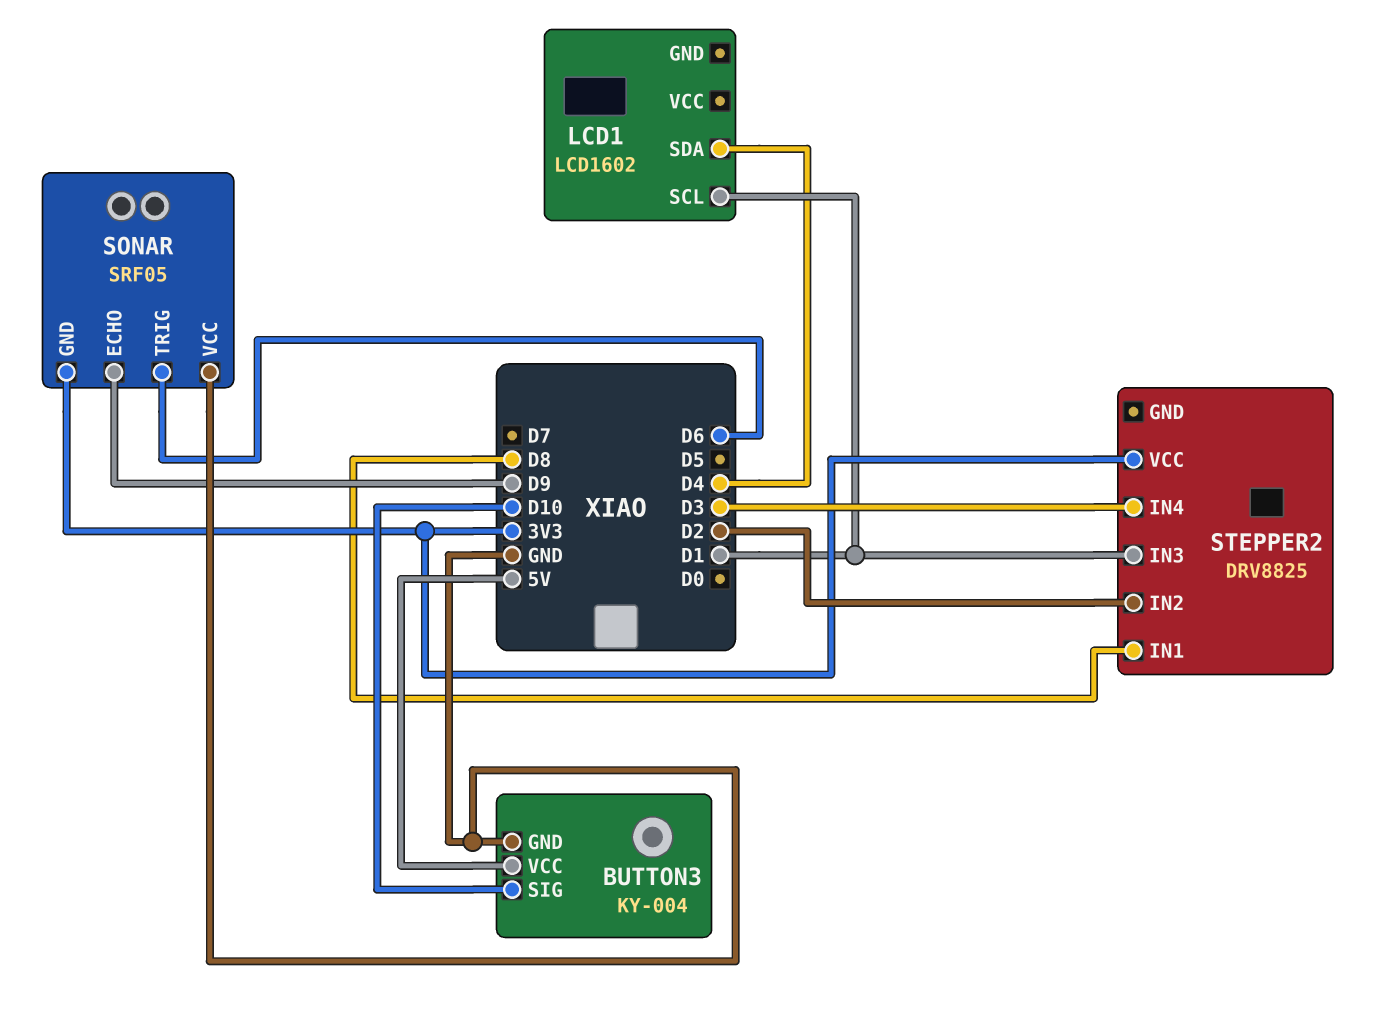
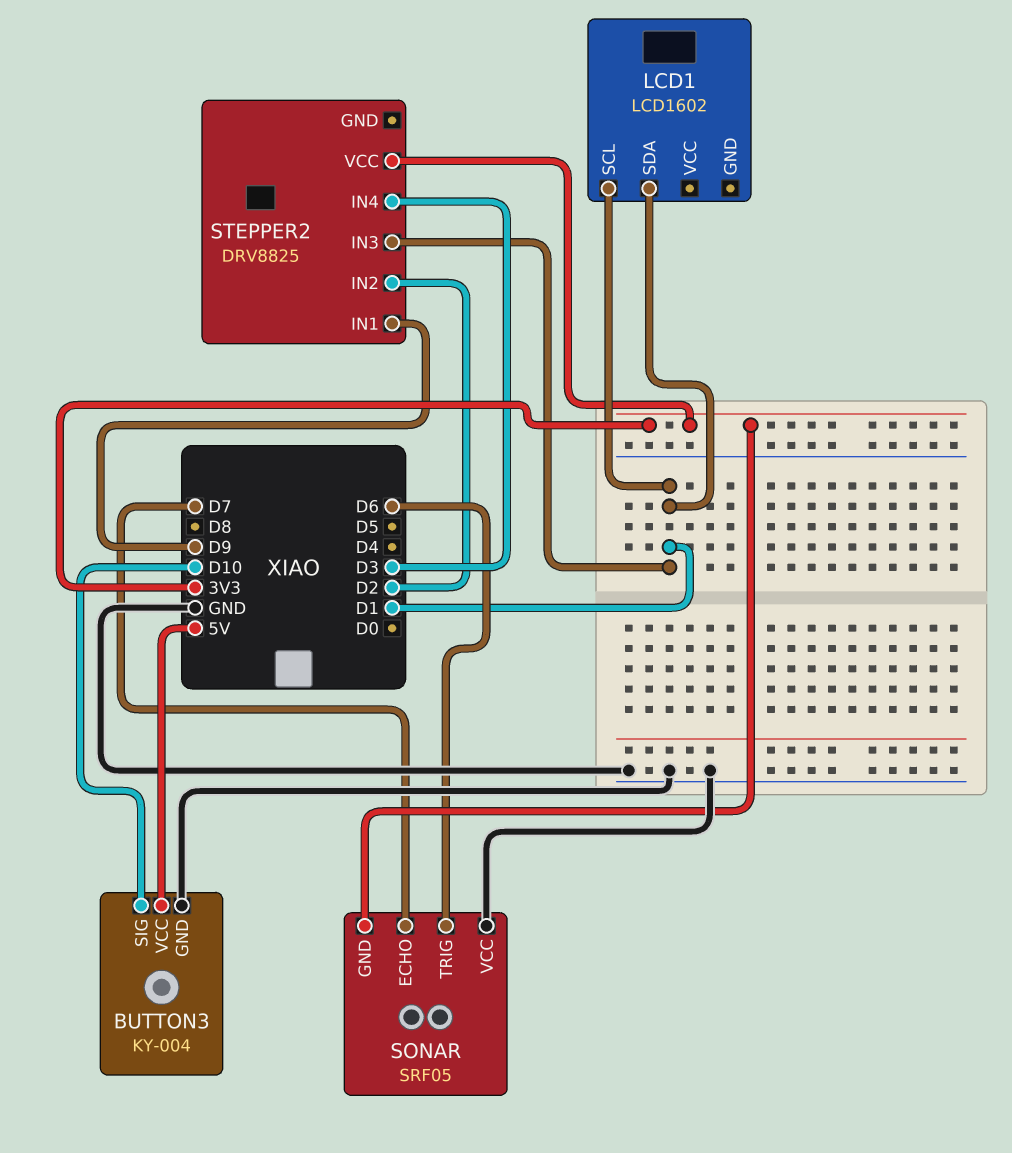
LCD1 pin SDA: D4 -> D1
SONAR pin ECHO: D9 -> D7
STEPPER2 pin IN1: D8 -> D9

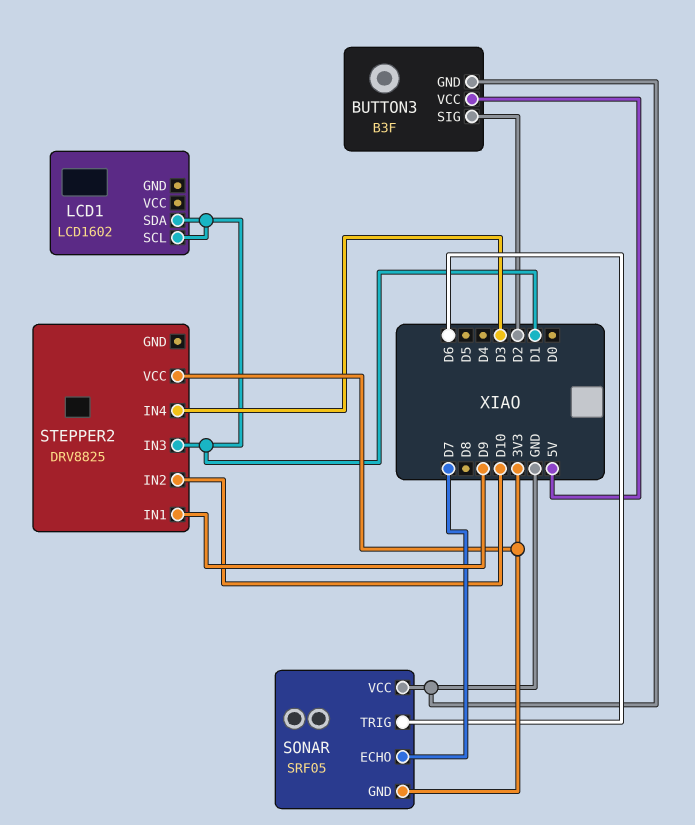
BUTTON3: KY-004 -> B3F
BUTTON3 pin SIG: D10 -> D2
STEPPER2 pin IN2: D2 -> D10

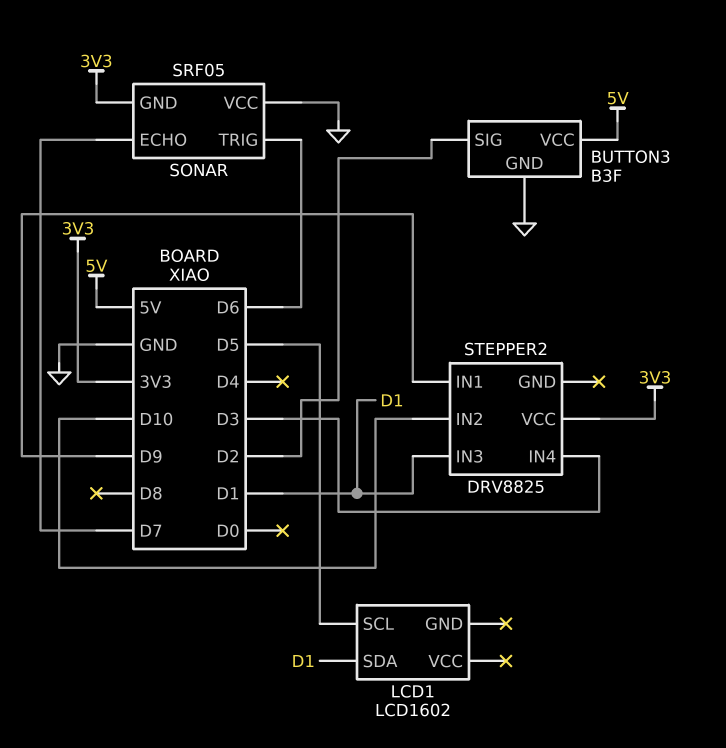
LCD1 pin SCL: D1 -> D5

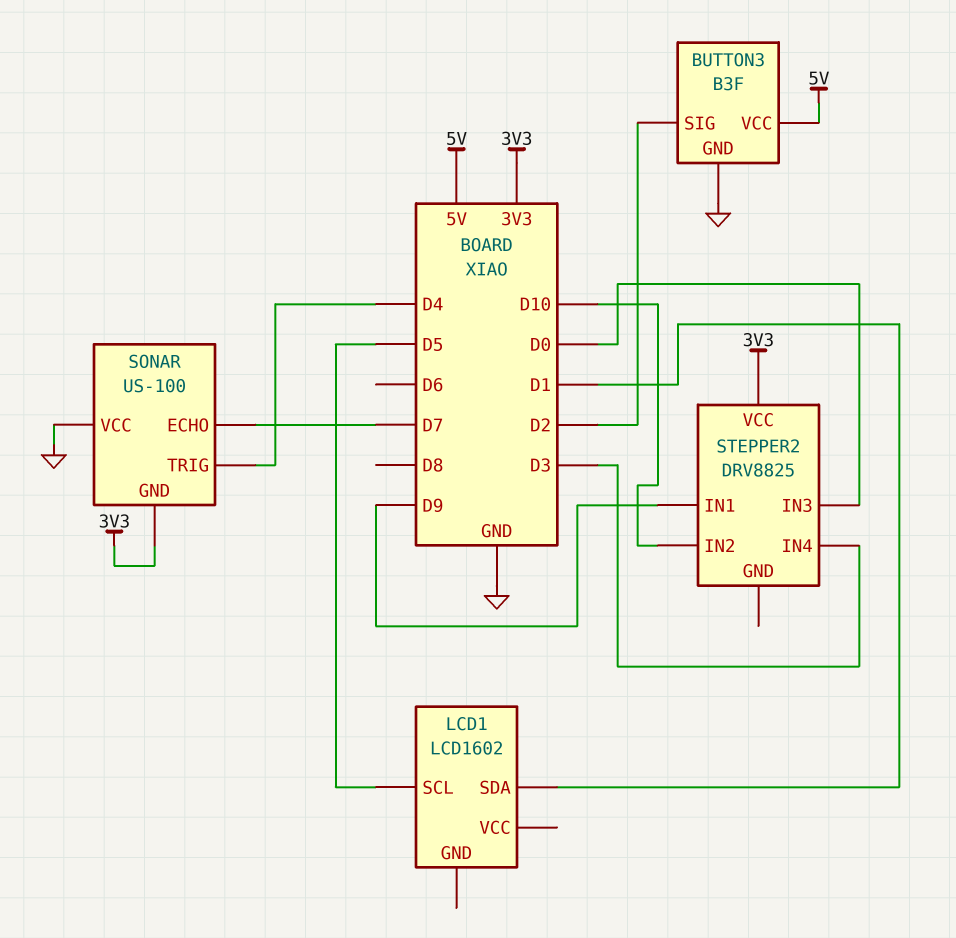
SONAR: SRF05 -> US-100
SONAR pin TRIG: D6 -> D4
STEPPER2 pin IN3: D1 -> D0

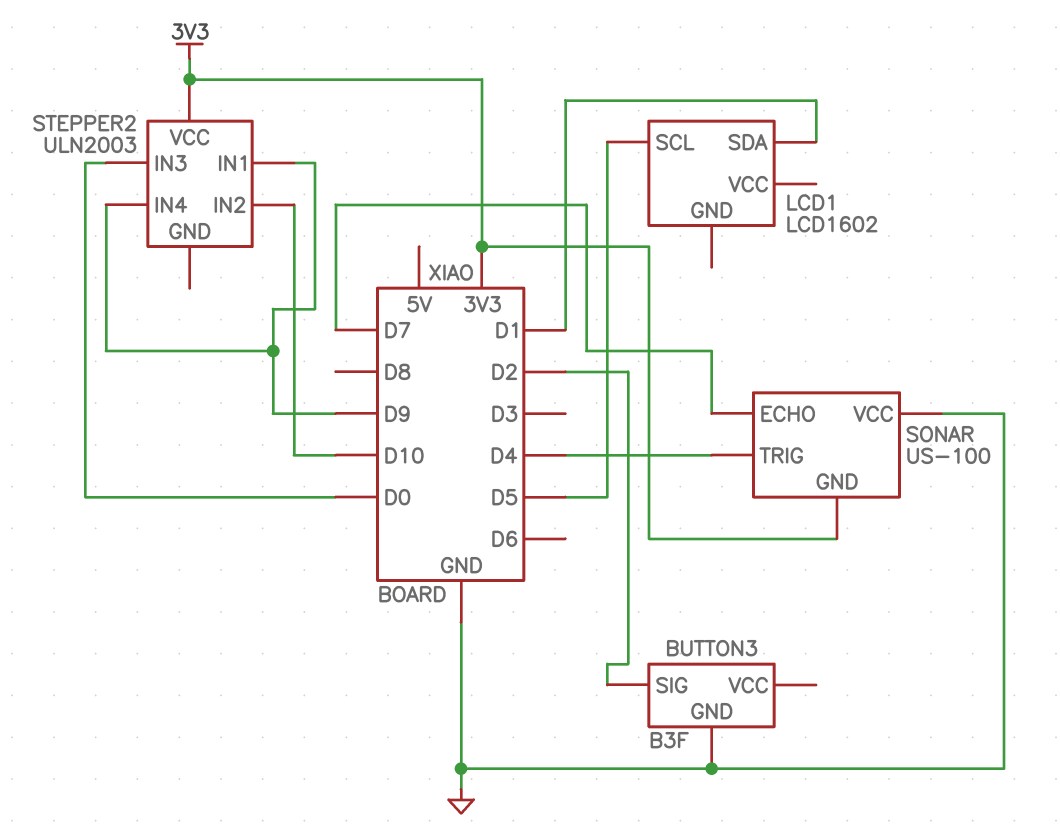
BUTTON3 pin VCC: 5V -> none
STEPPER2: DRV8825 -> ULN2003
STEPPER2 pin IN4: D3 -> D9

